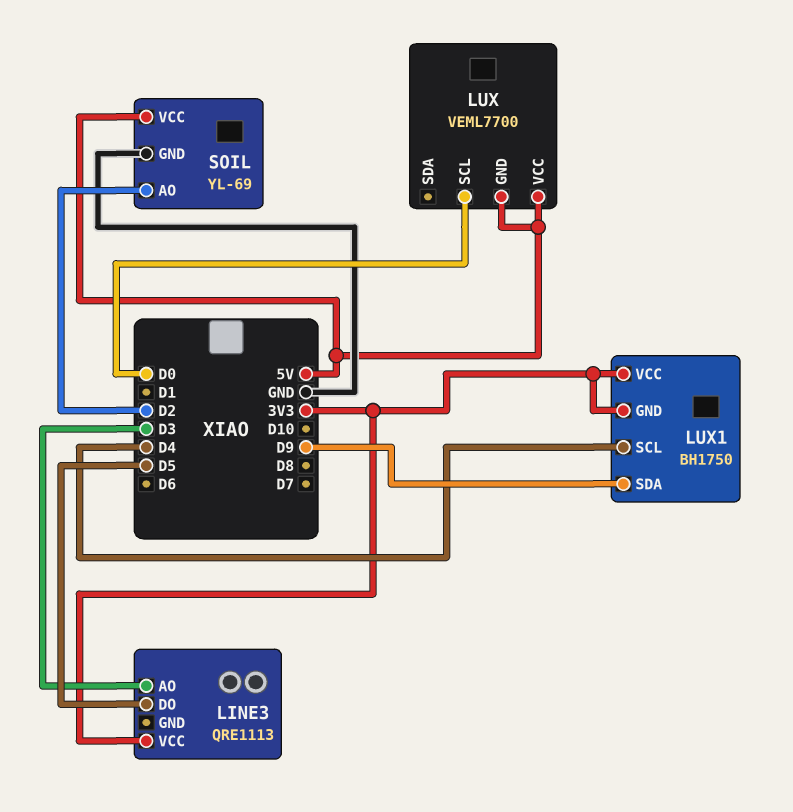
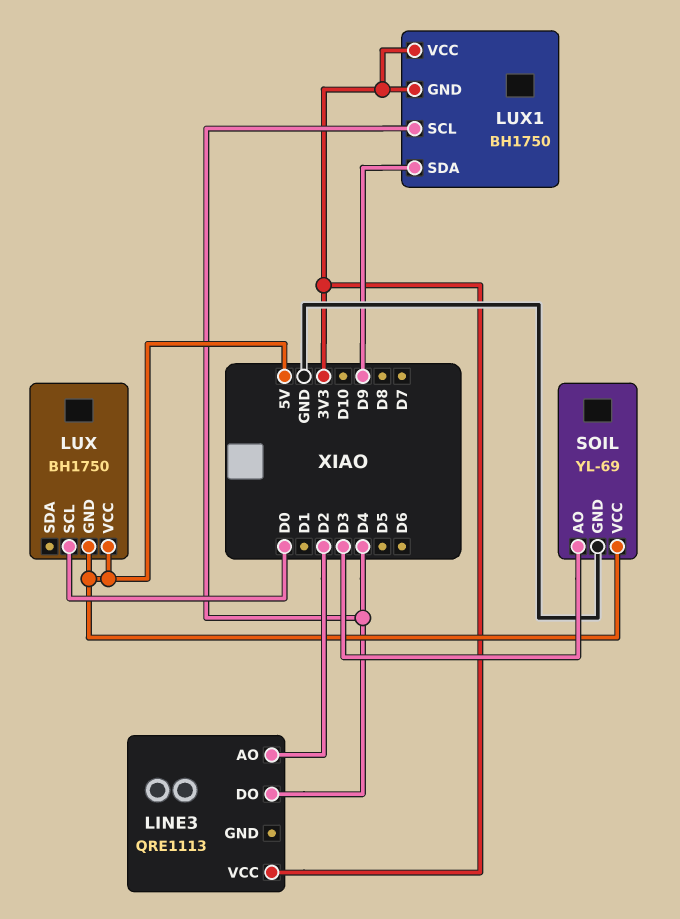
LINE3 pin AO: D3 -> D2
LINE3 pin DO: D5 -> D4
LUX: VEML7700 -> BH1750
SOIL pin AO: D2 -> D3

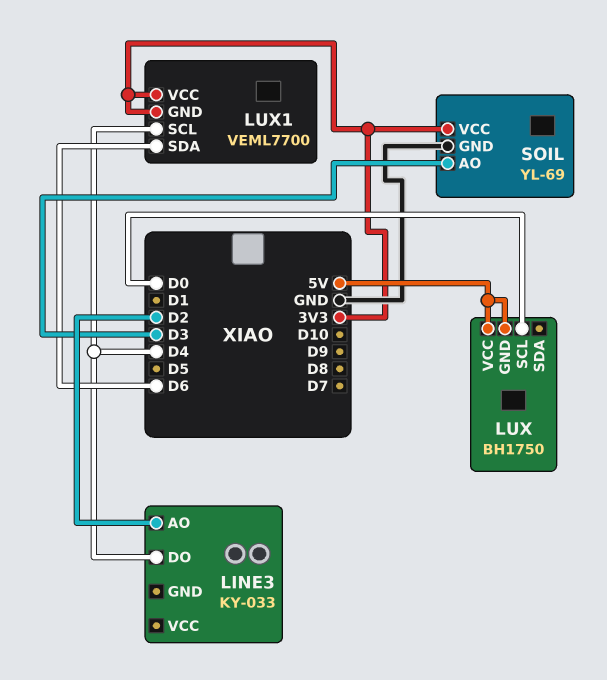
LINE3: QRE1113 -> KY-033
LINE3 pin VCC: 3V3 -> none
LUX1: BH1750 -> VEML7700
LUX1 pin SDA: D9 -> D6
SOIL pin VCC: 5V -> 3V3

